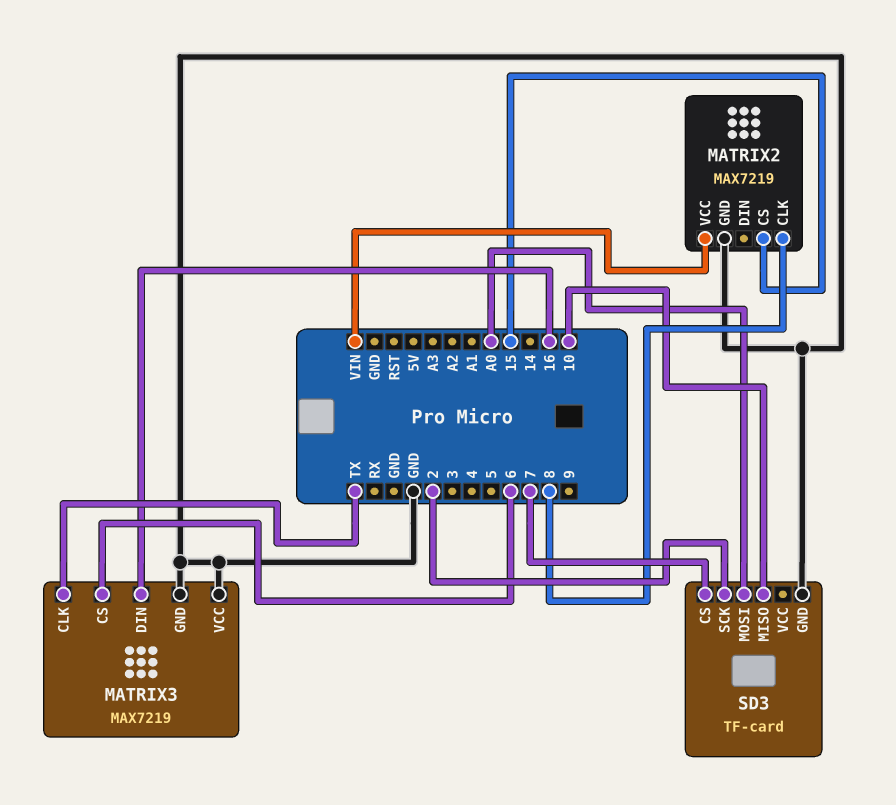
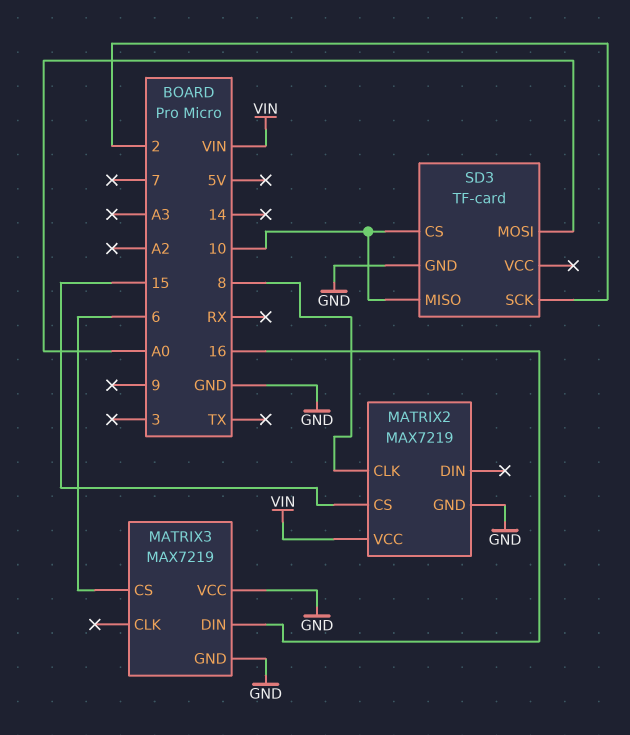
MATRIX3 pin CLK: TX -> none
SD3 pin CS: 7 -> 10

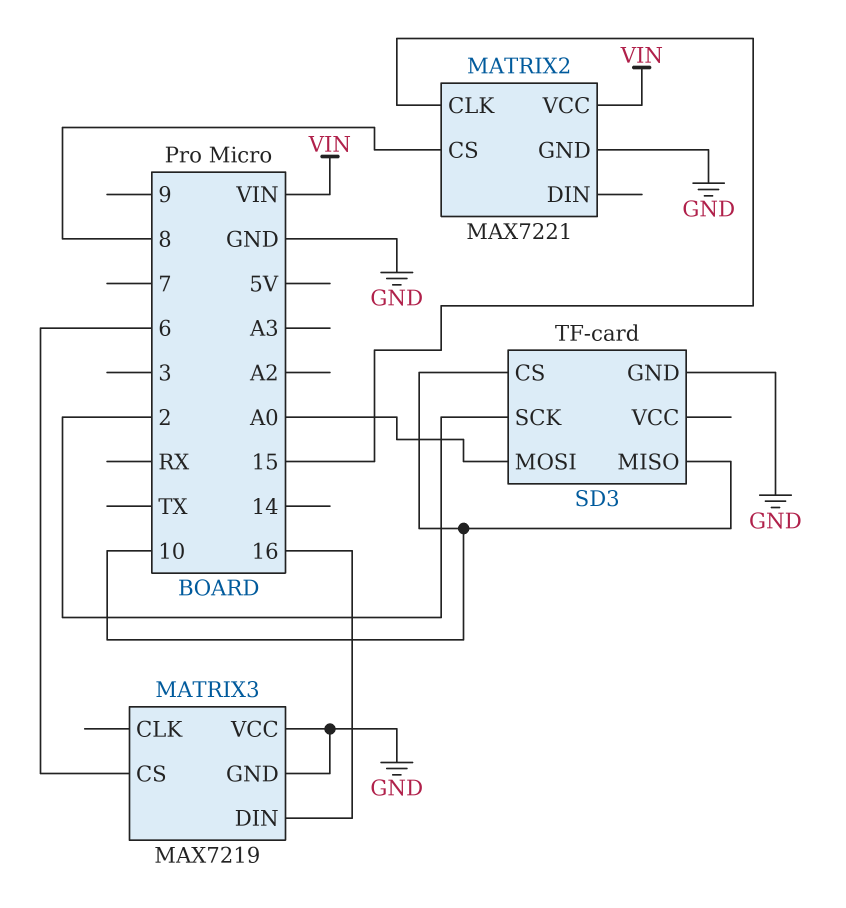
MATRIX2: MAX7219 -> MAX7221
MATRIX2 pin CLK: 8 -> 15
MATRIX2 pin CS: 15 -> 8

